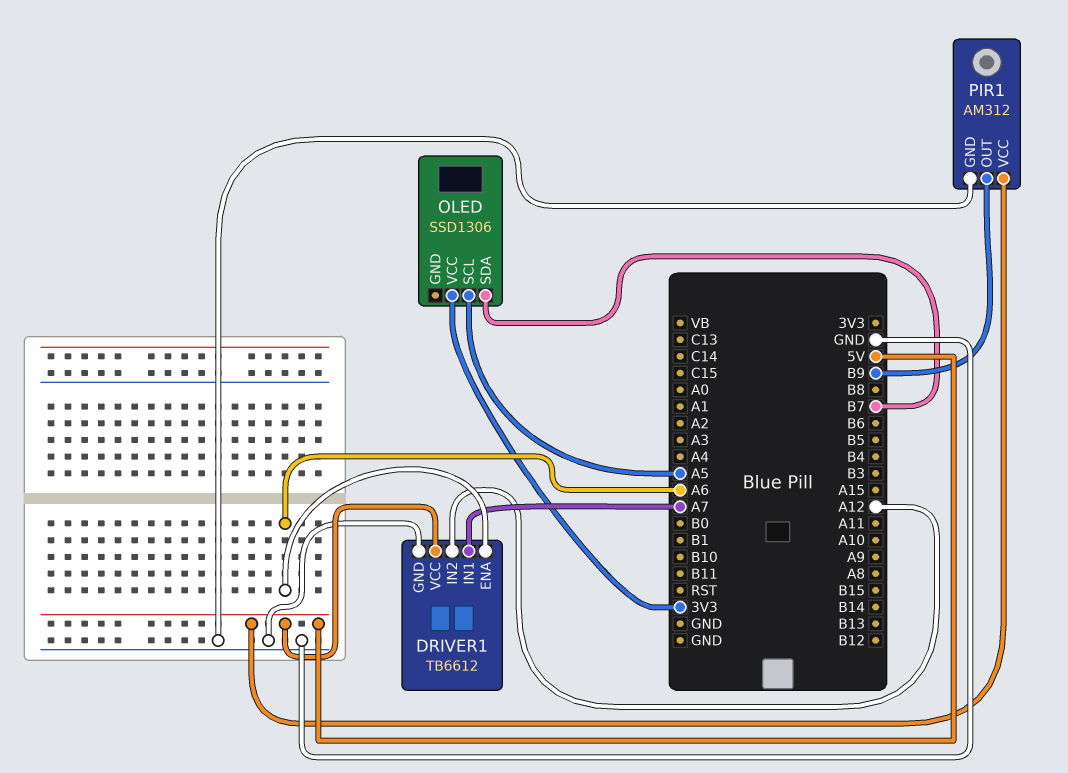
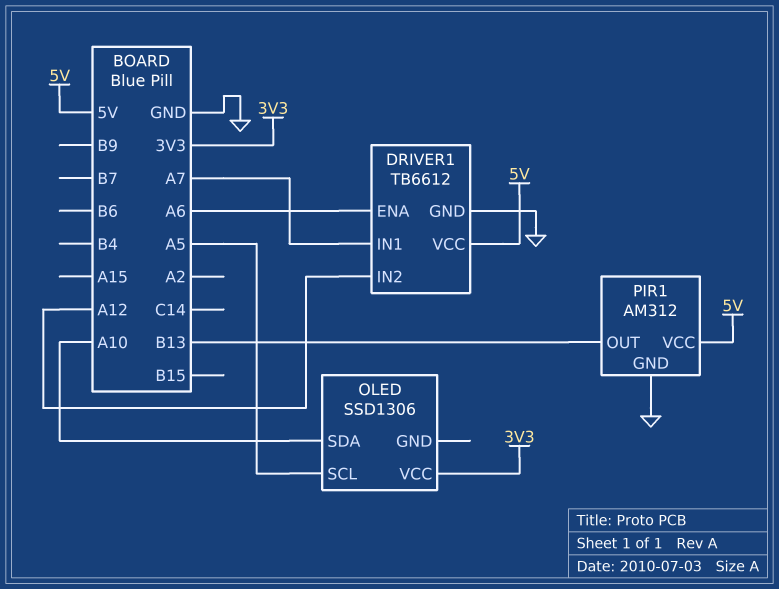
OLED pin SDA: B7 -> A10
PIR1 pin OUT: B9 -> B13

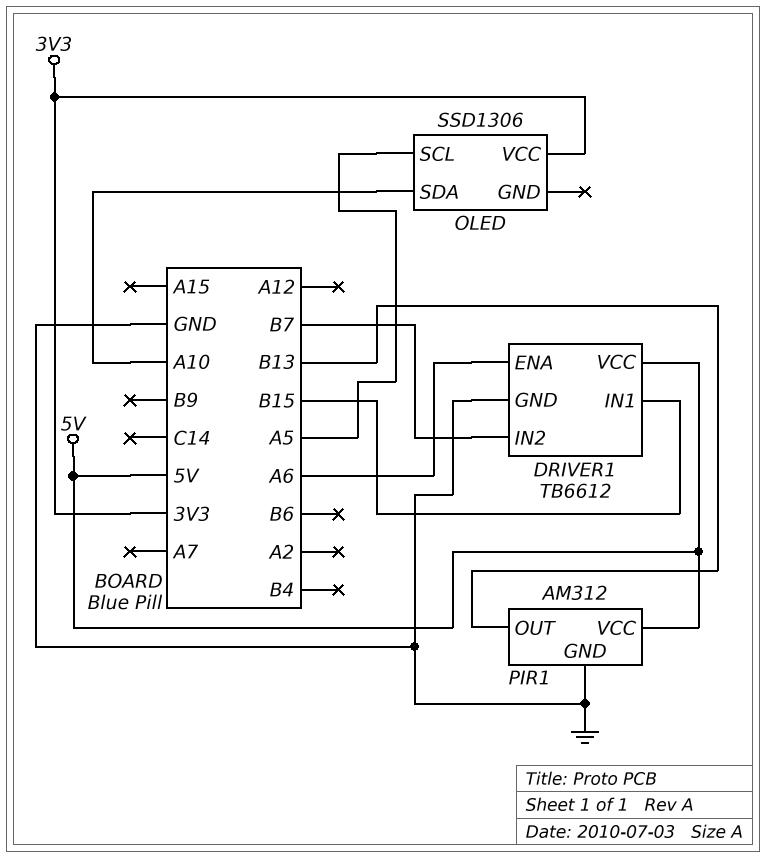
DRIVER1 pin IN1: A7 -> B15
DRIVER1 pin IN2: A12 -> B7

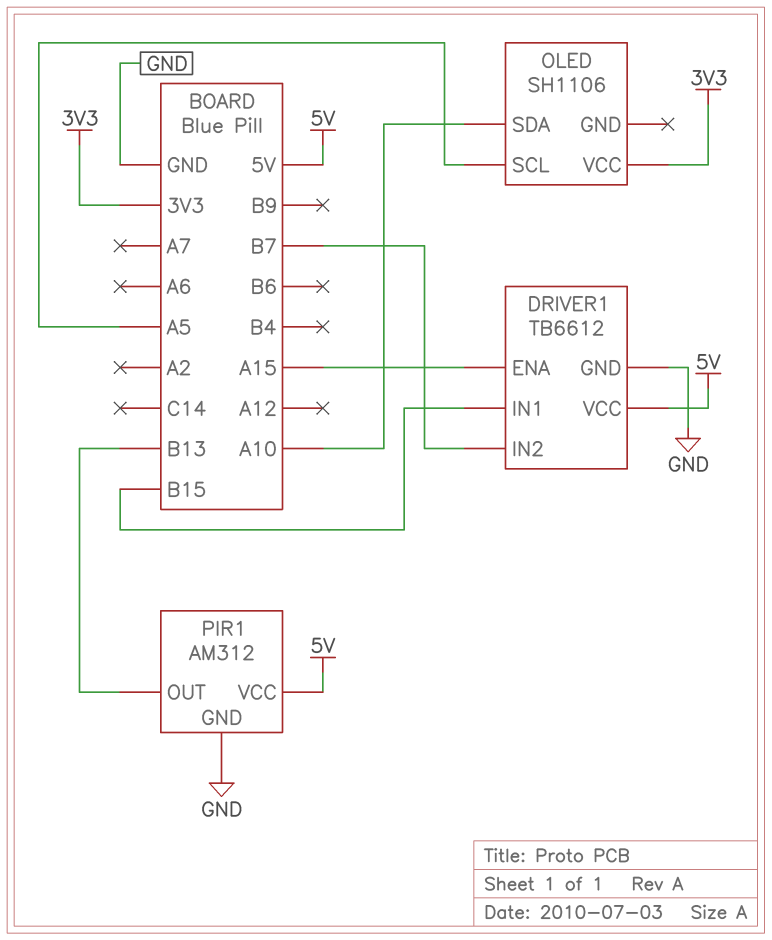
DRIVER1 pin ENA: A6 -> A15
OLED: SSD1306 -> SH1106

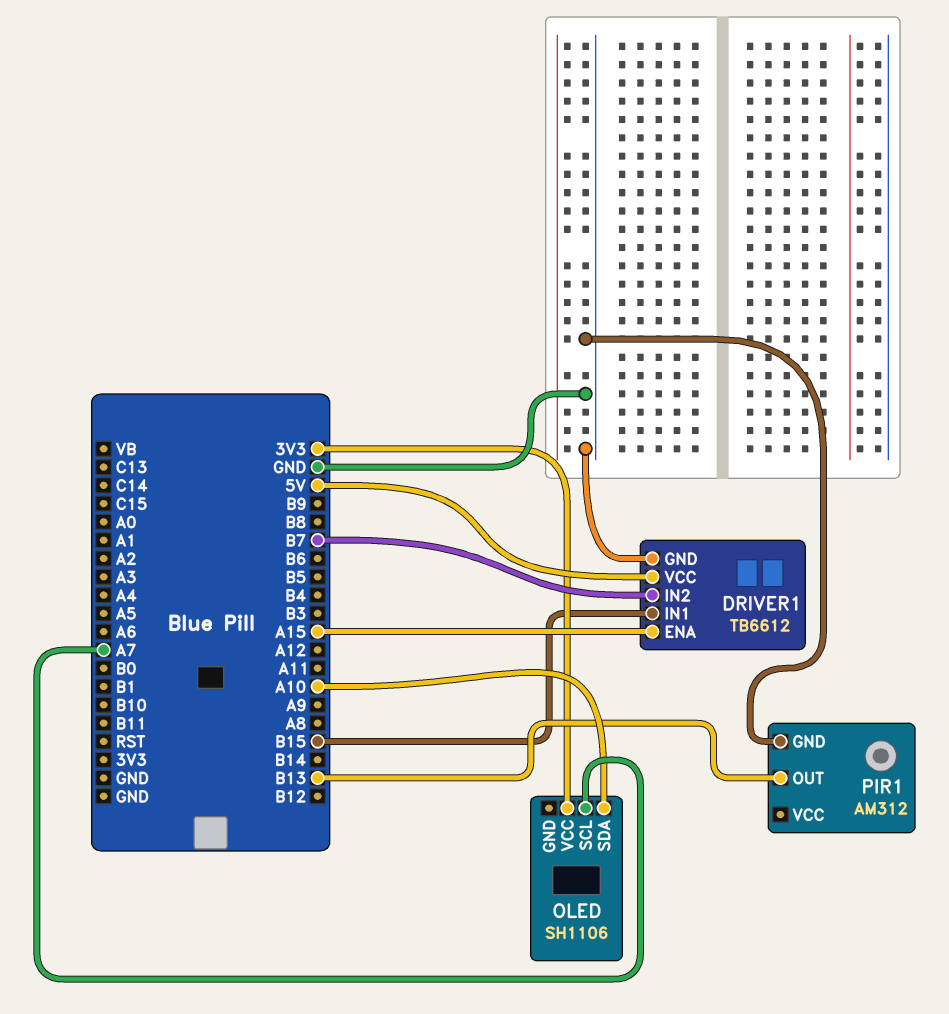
OLED pin SCL: A5 -> A7
PIR1 pin VCC: 5V -> none

